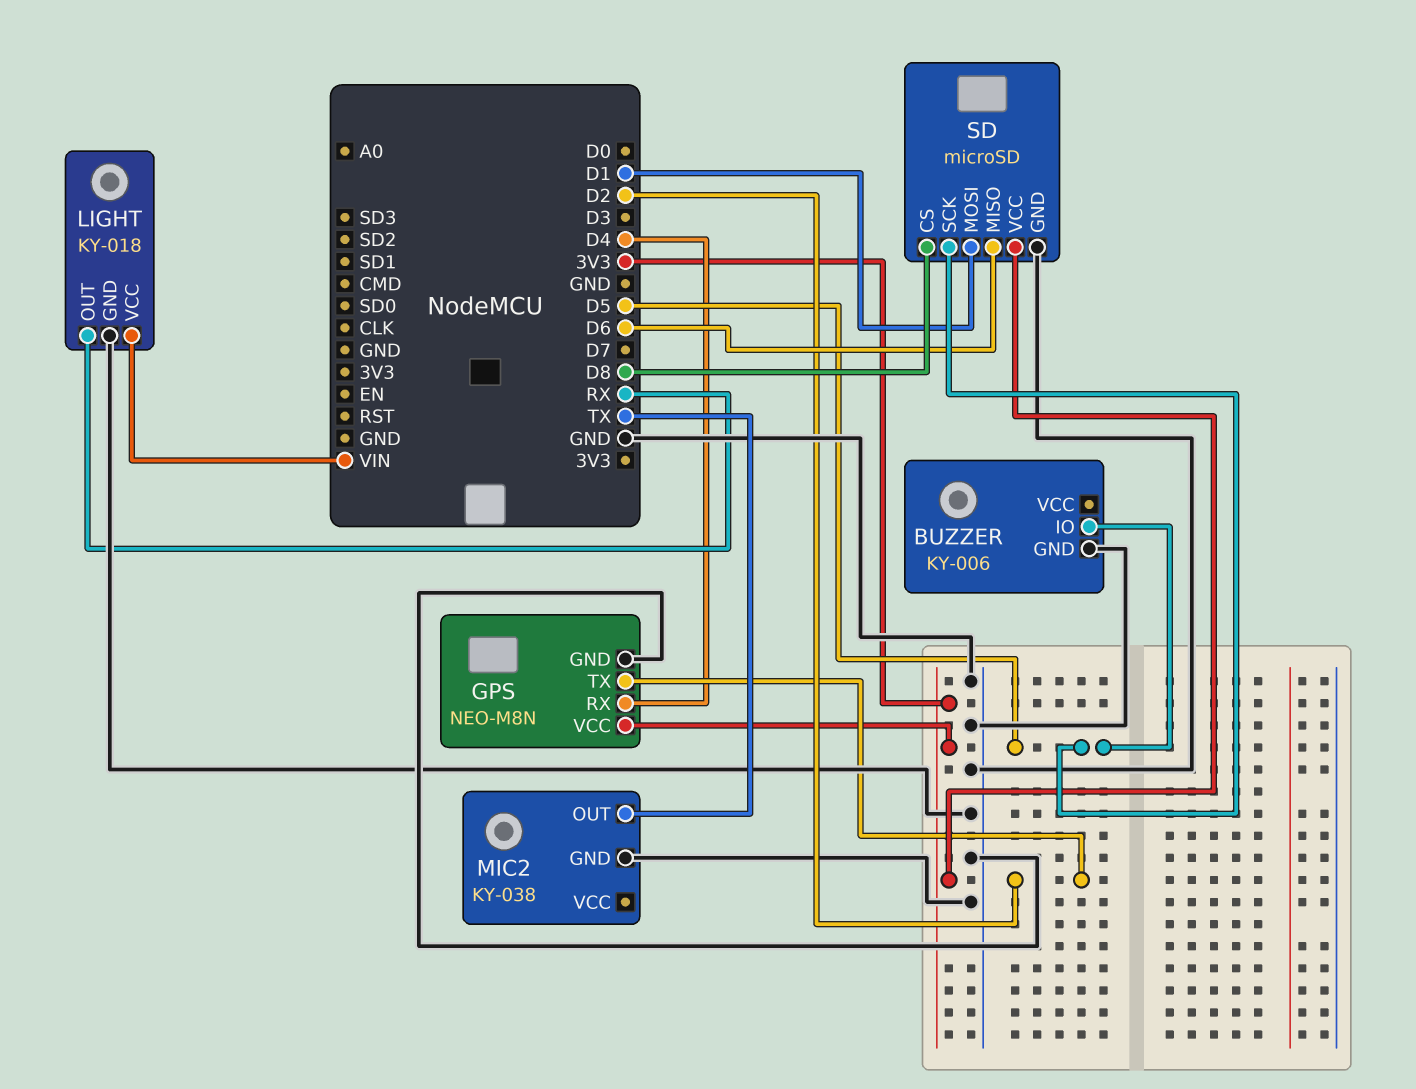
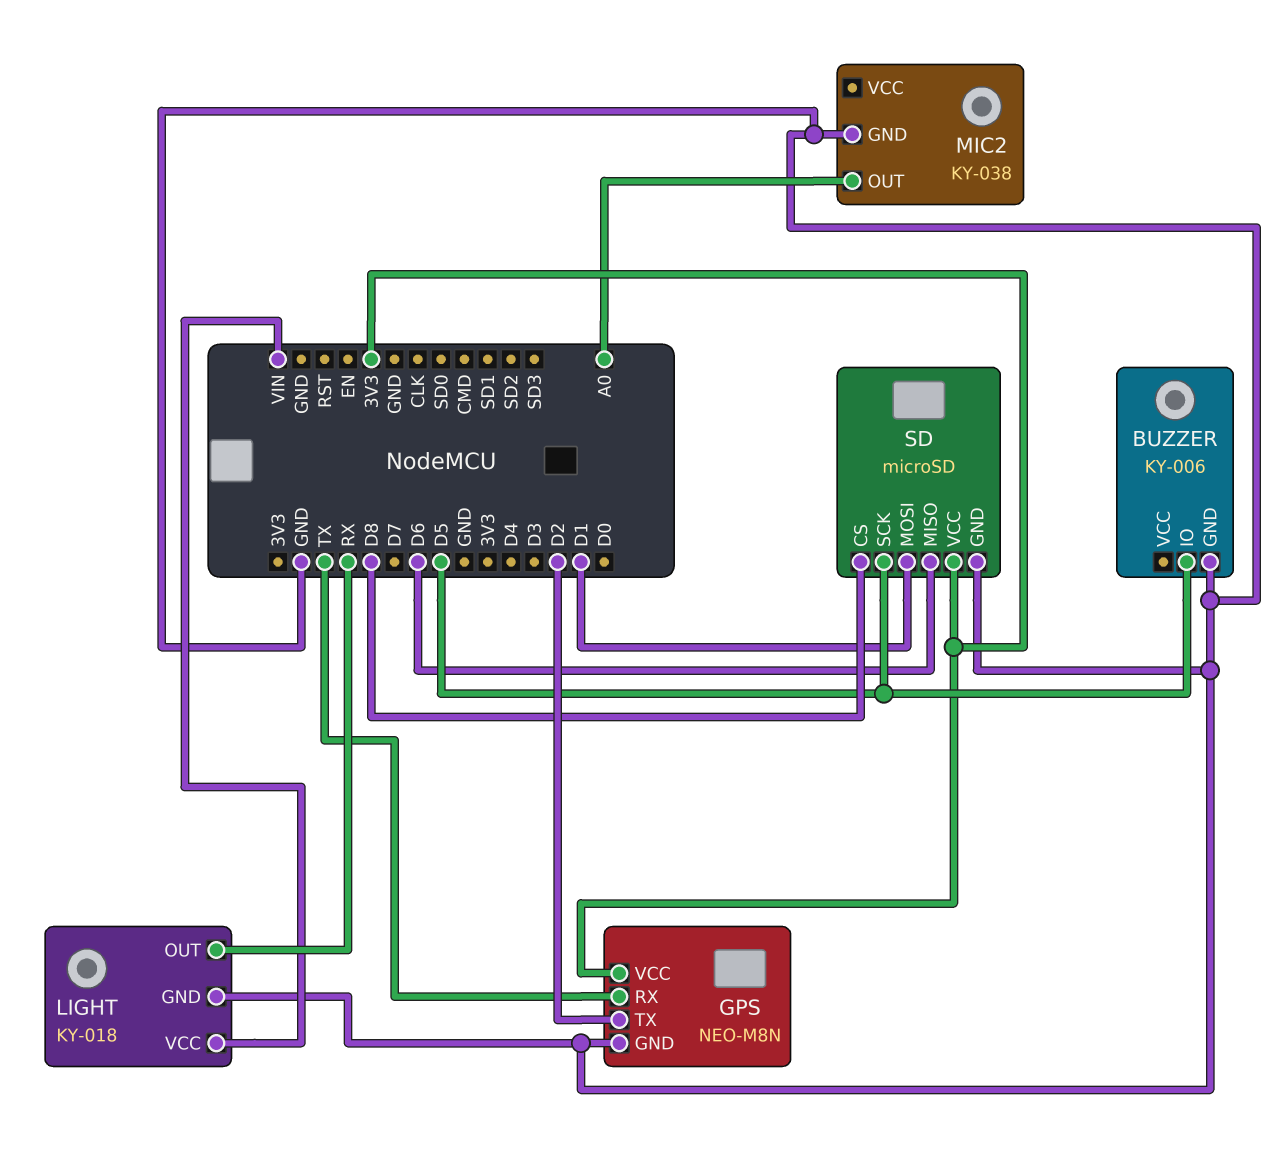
GPS pin RX: D4 -> TX
MIC2 pin OUT: TX -> A0

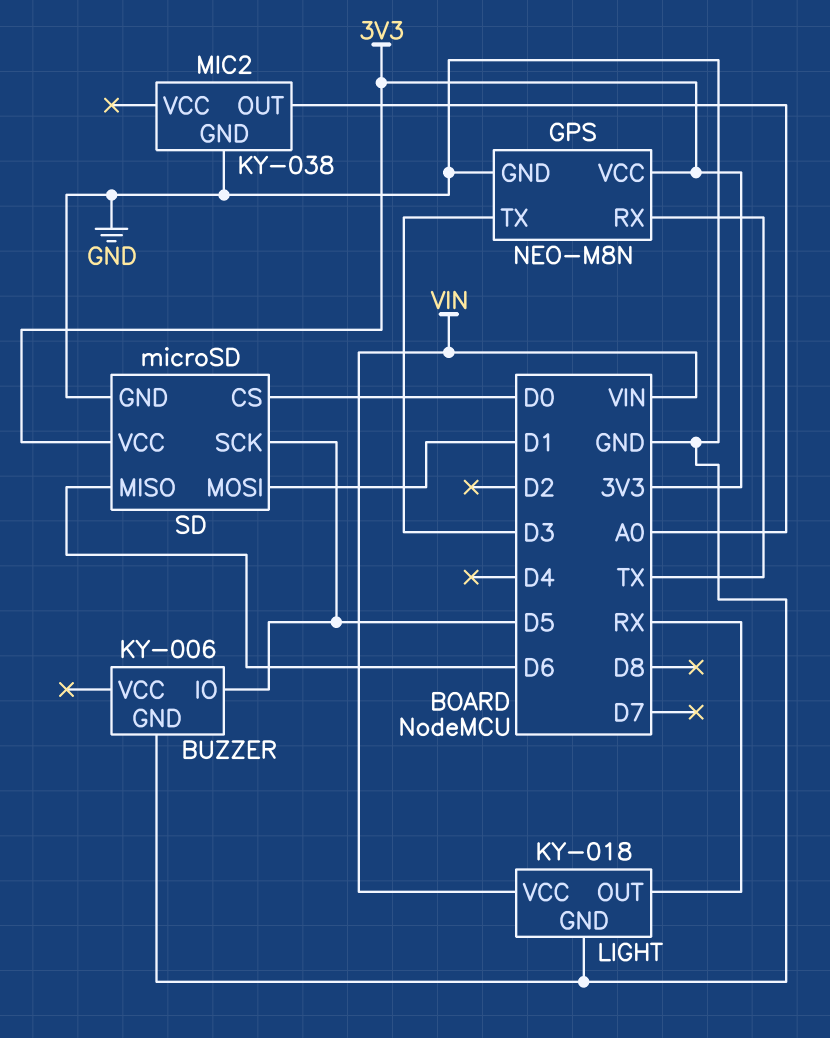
GPS pin TX: D2 -> D3
SD pin CS: D8 -> D0

